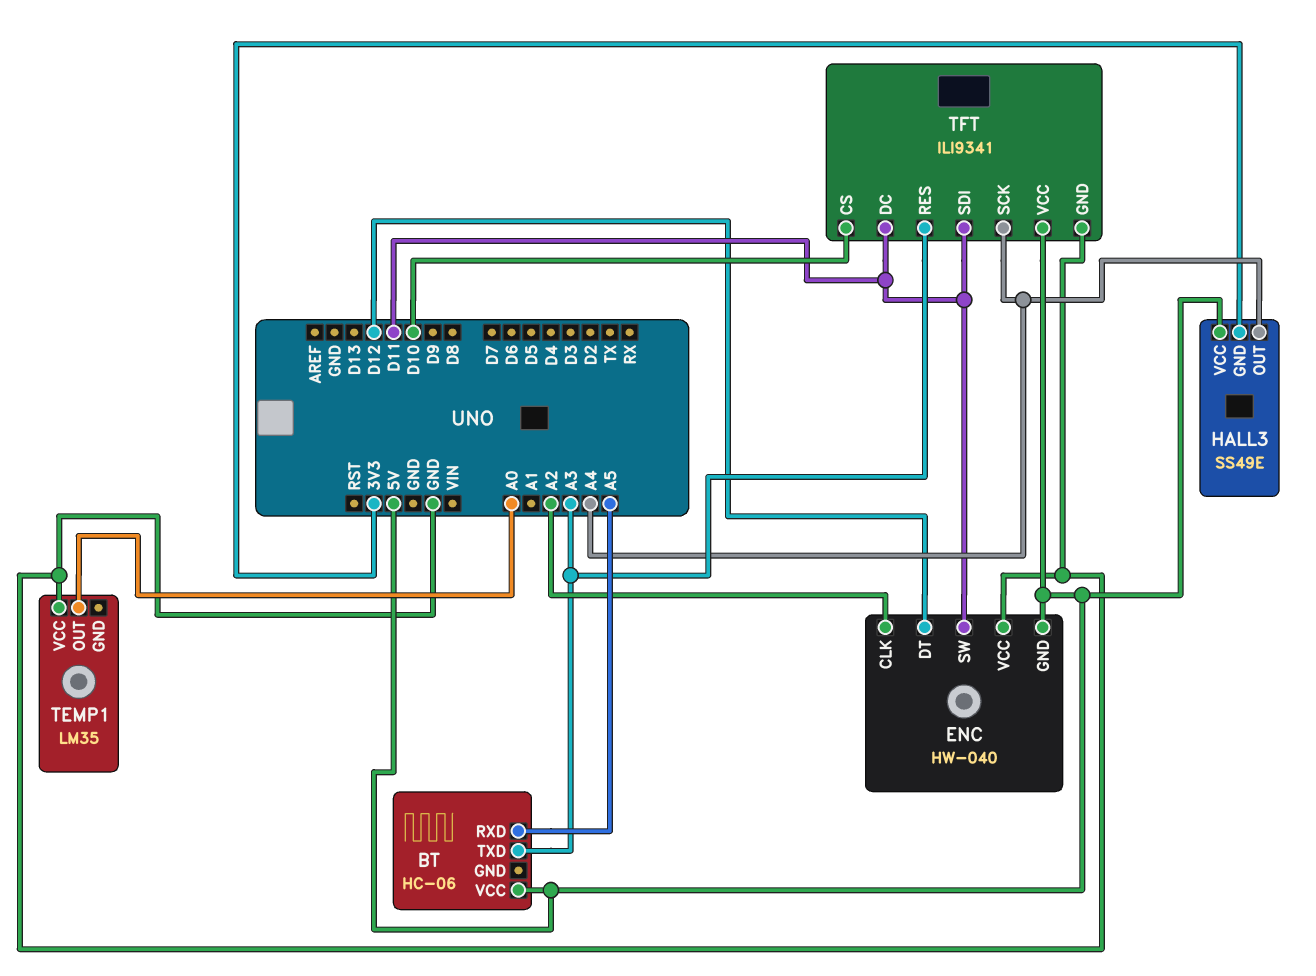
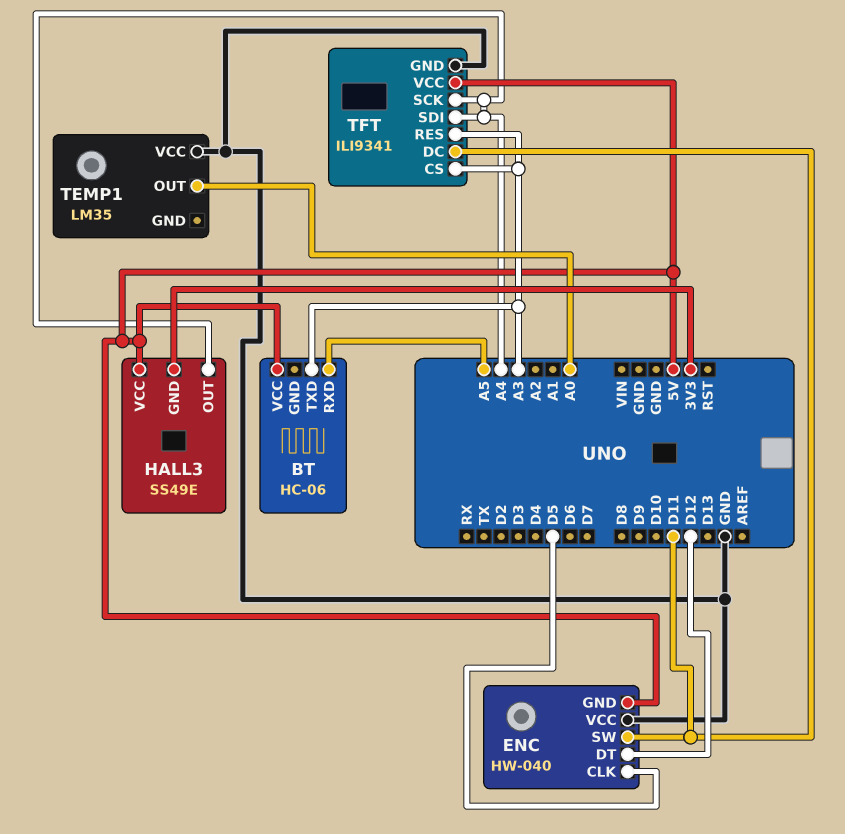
ENC pin CLK: A2 -> D5
TFT pin CS: D10 -> A3
TFT pin SDI: D11 -> A4

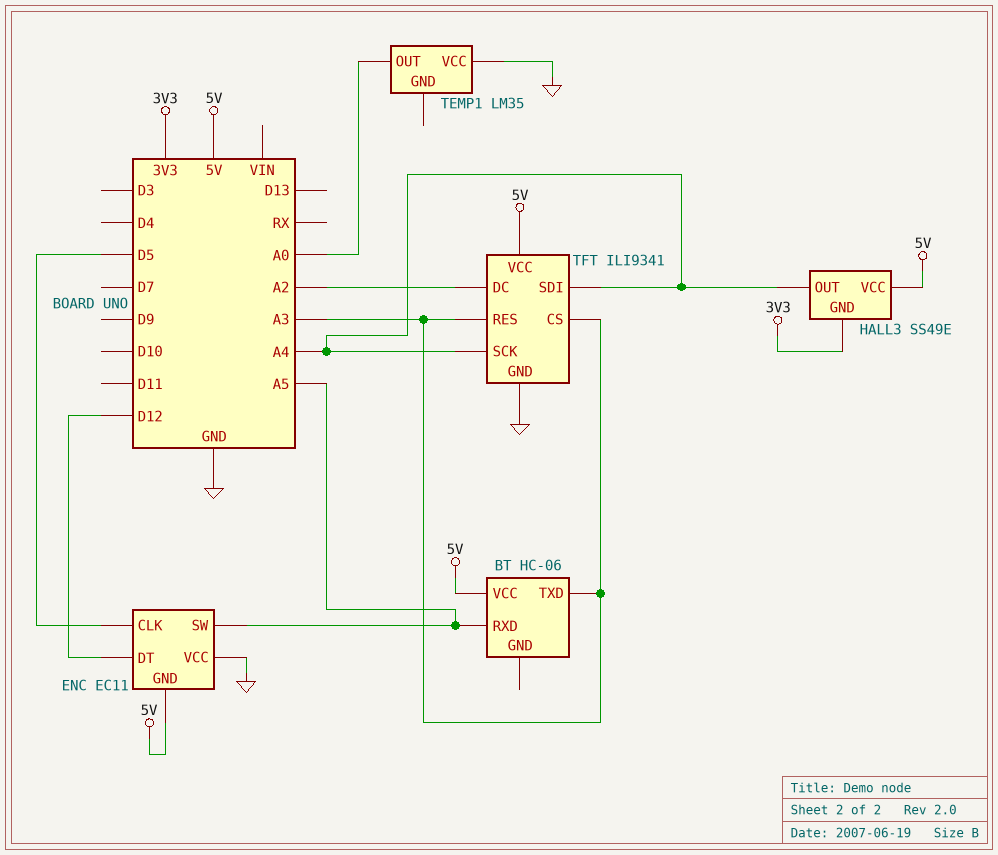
ENC: HW-040 -> EC11
ENC pin SW: D11 -> A5
TFT pin DC: D11 -> A2

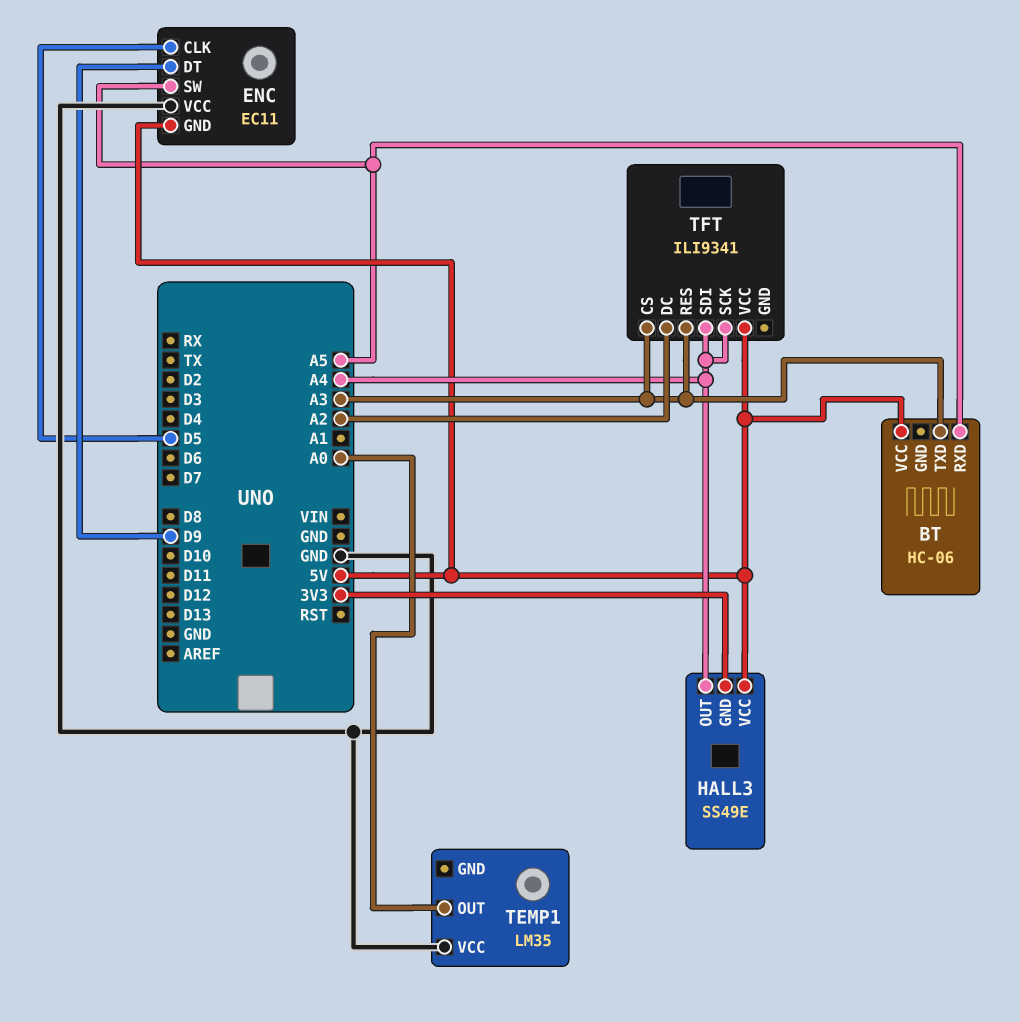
ENC pin DT: D12 -> D9
TFT pin GND: GND -> none

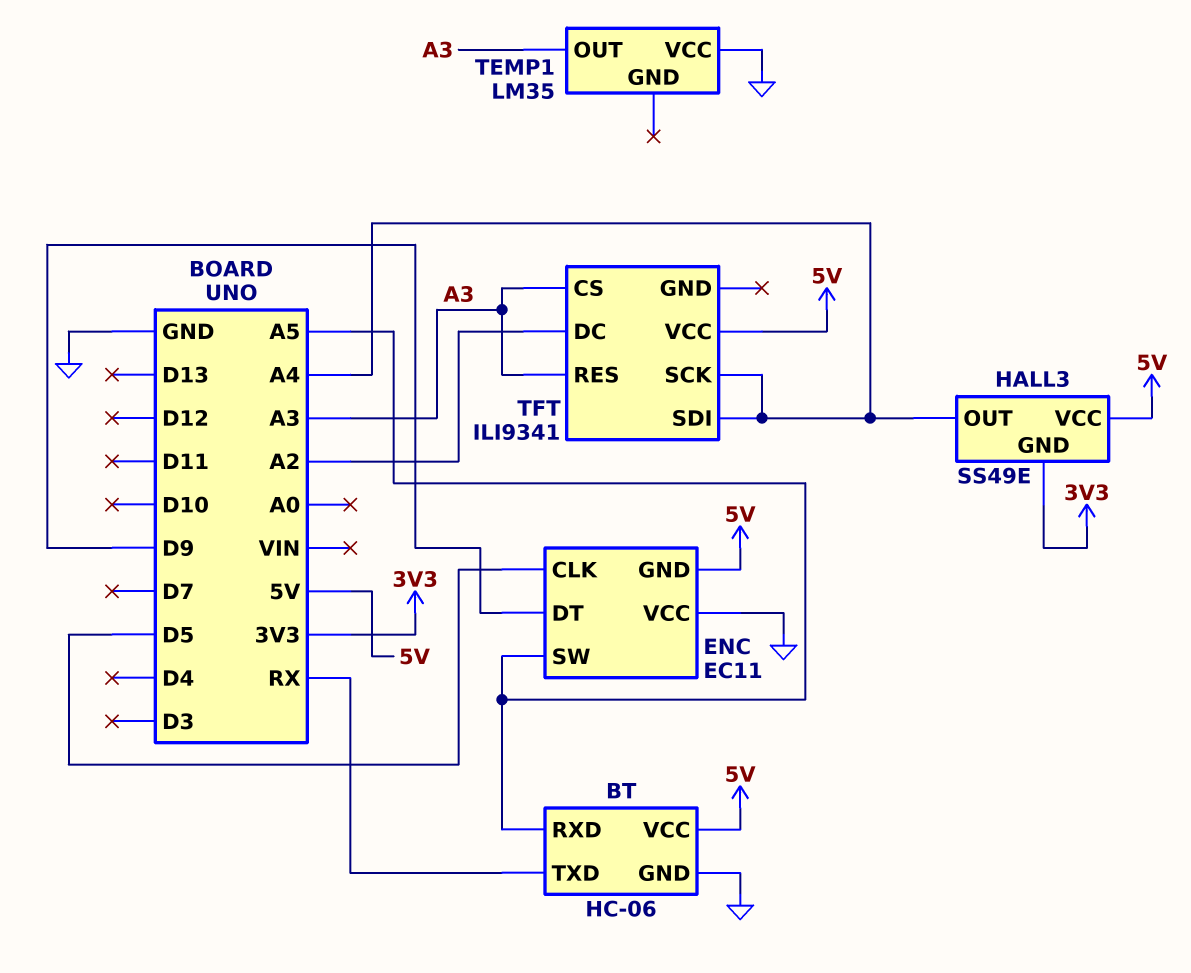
BT pin GND: none -> GND
BT pin TXD: A3 -> RX
TEMP1 pin OUT: A0 -> A3

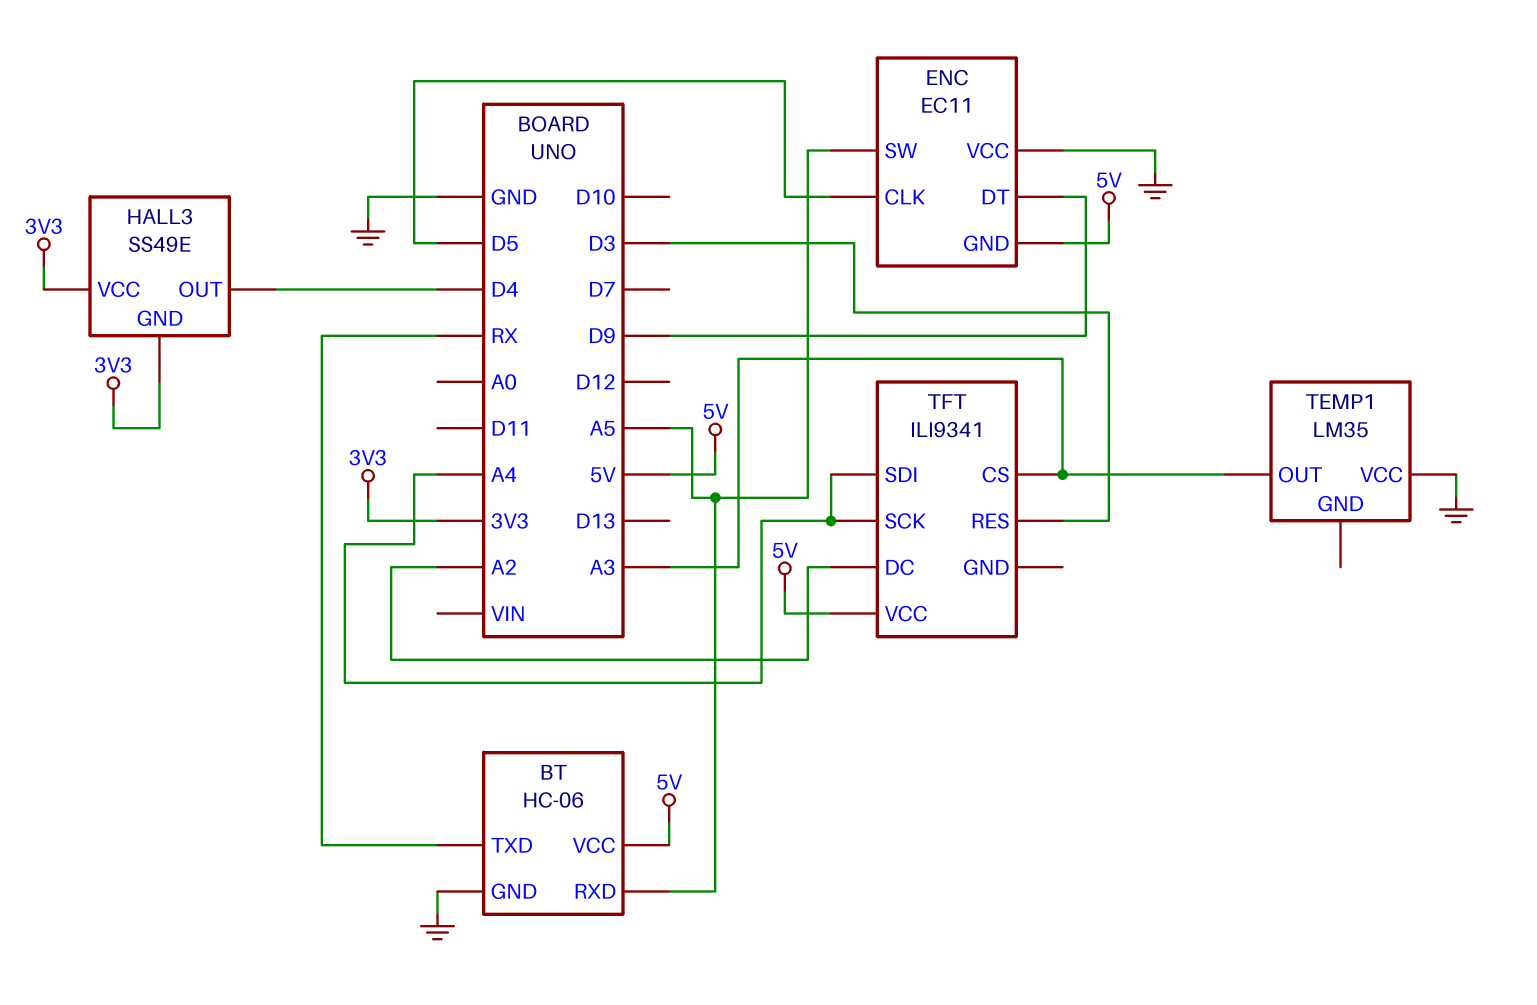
HALL3 pin OUT: A4 -> D4
HALL3 pin VCC: 5V -> 3V3
TFT pin RES: A3 -> D3

